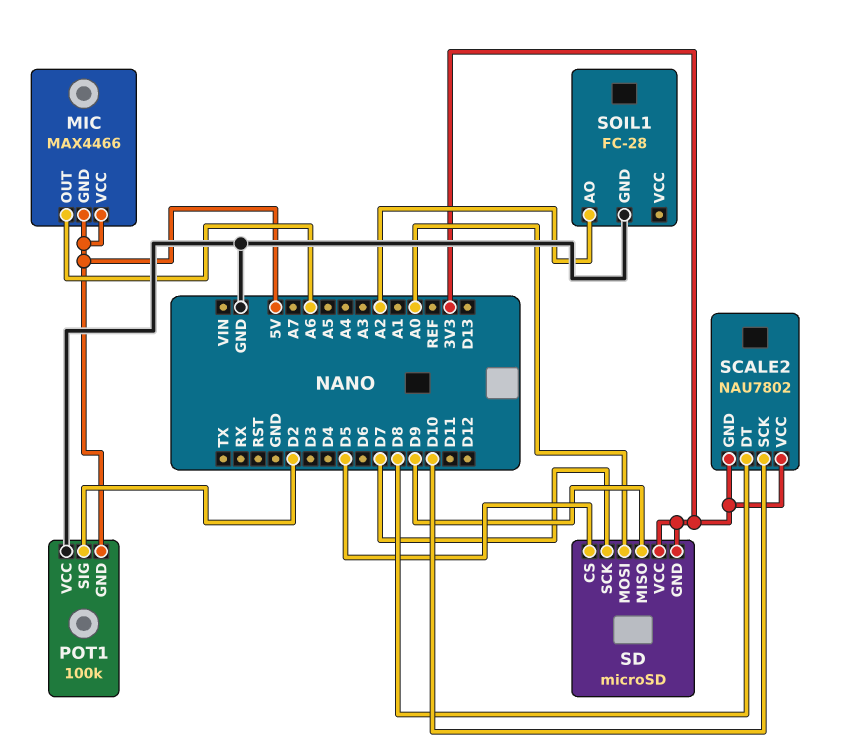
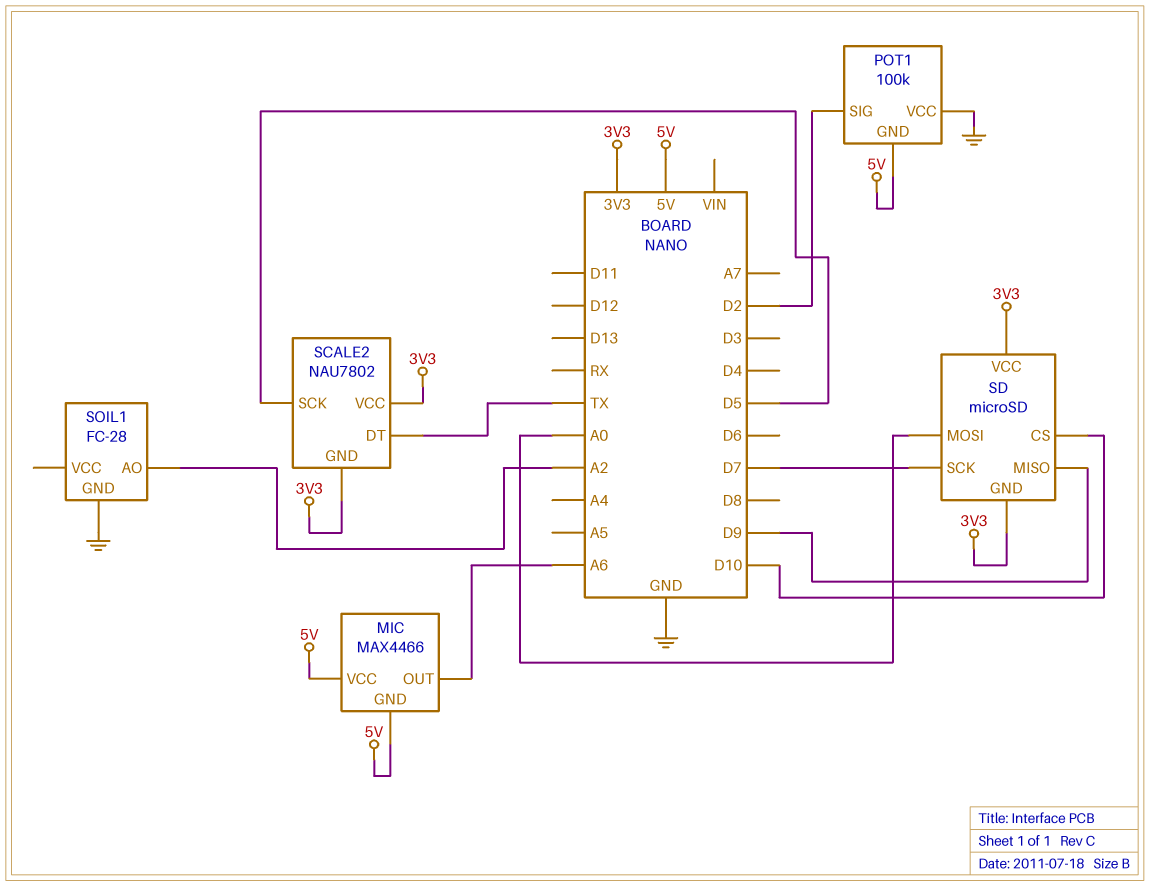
SCALE2 pin DT: D8 -> TX
SCALE2 pin SCK: D10 -> D5
SD pin CS: D5 -> D10

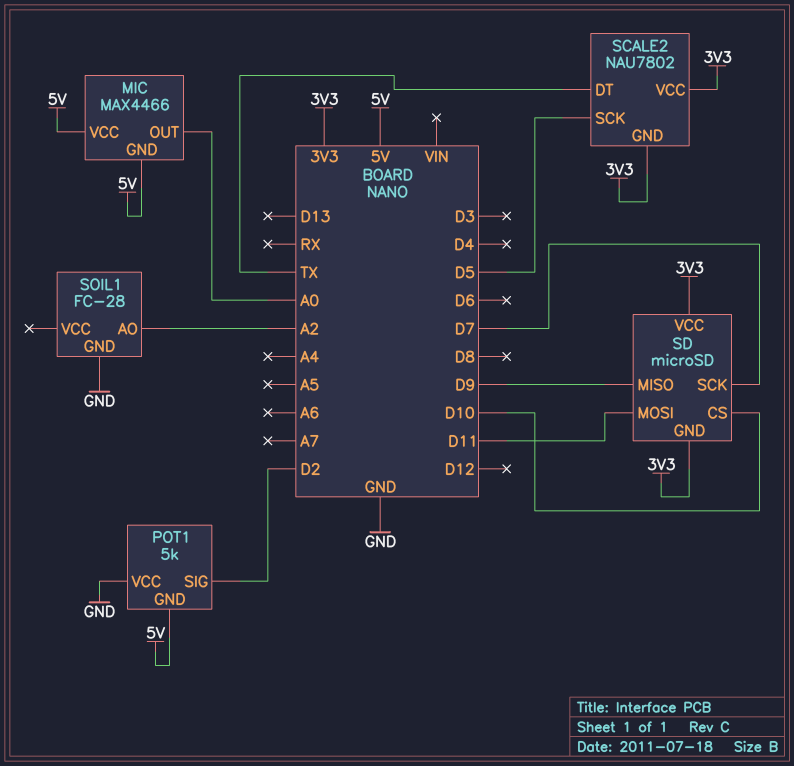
MIC pin OUT: A6 -> A0
POT1: 100k -> 5k
SD pin MOSI: A0 -> D11

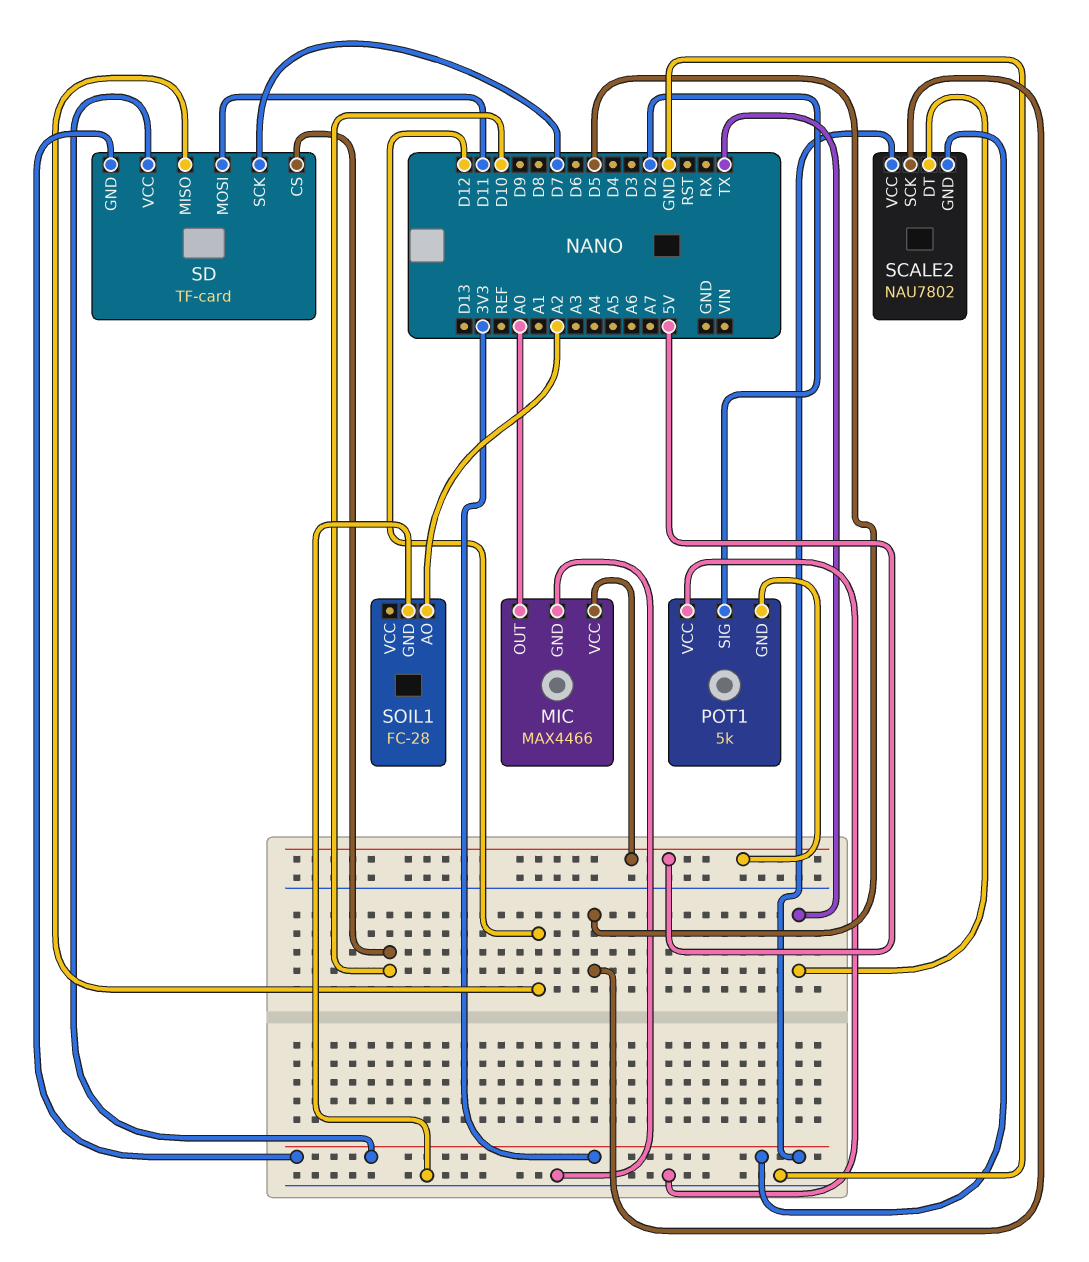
MIC pin GND: 5V -> GND
SD: microSD -> TF-card
SD pin MISO: D9 -> D12

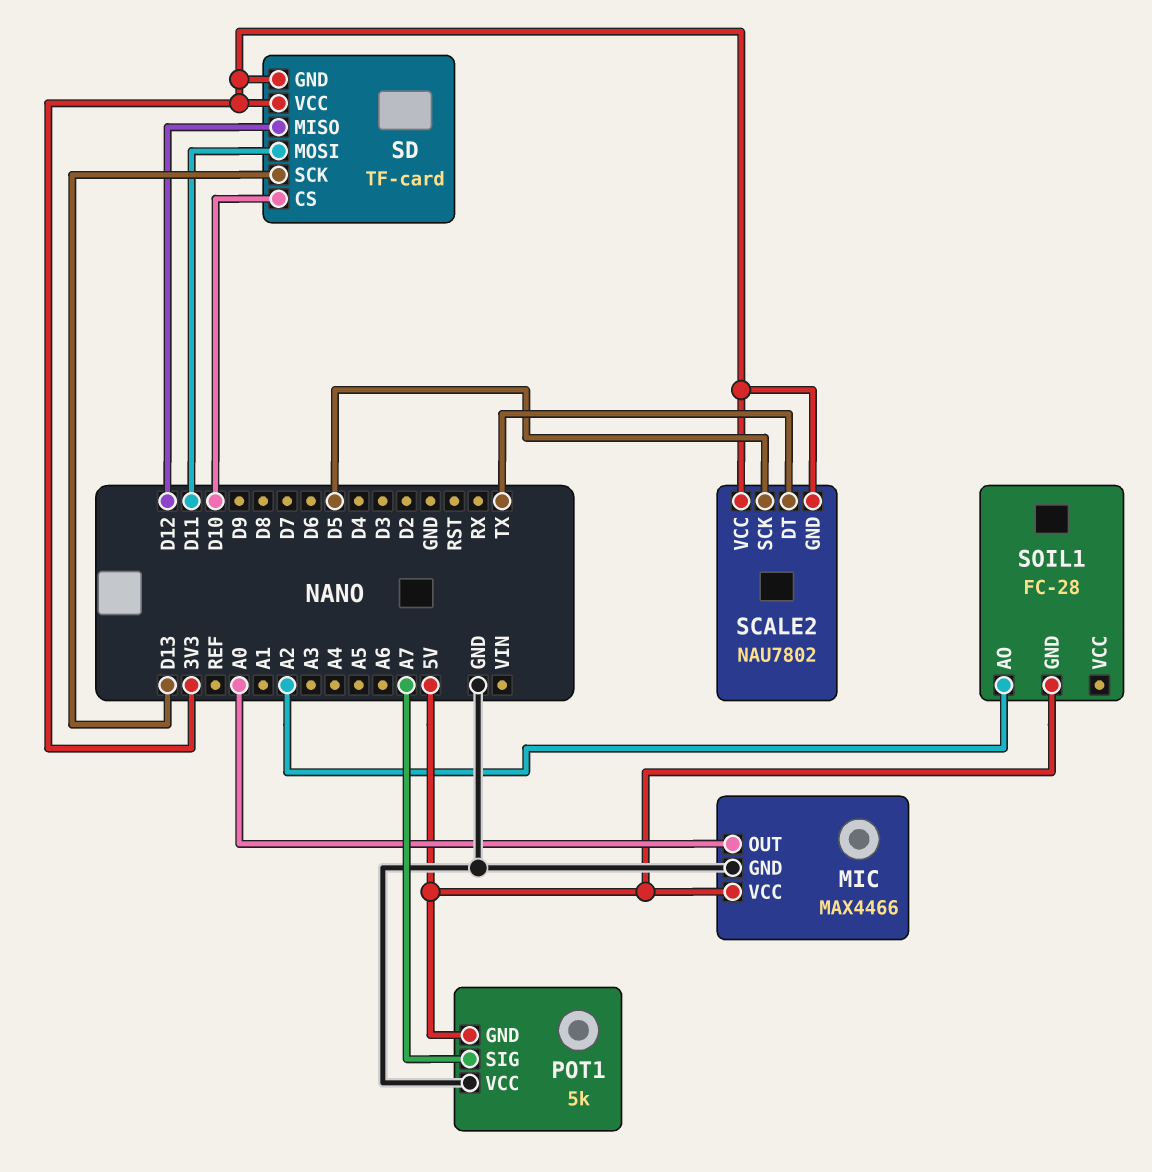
POT1 pin SIG: D2 -> A7
SD pin SCK: D7 -> D13
SOIL1 pin GND: GND -> 5V

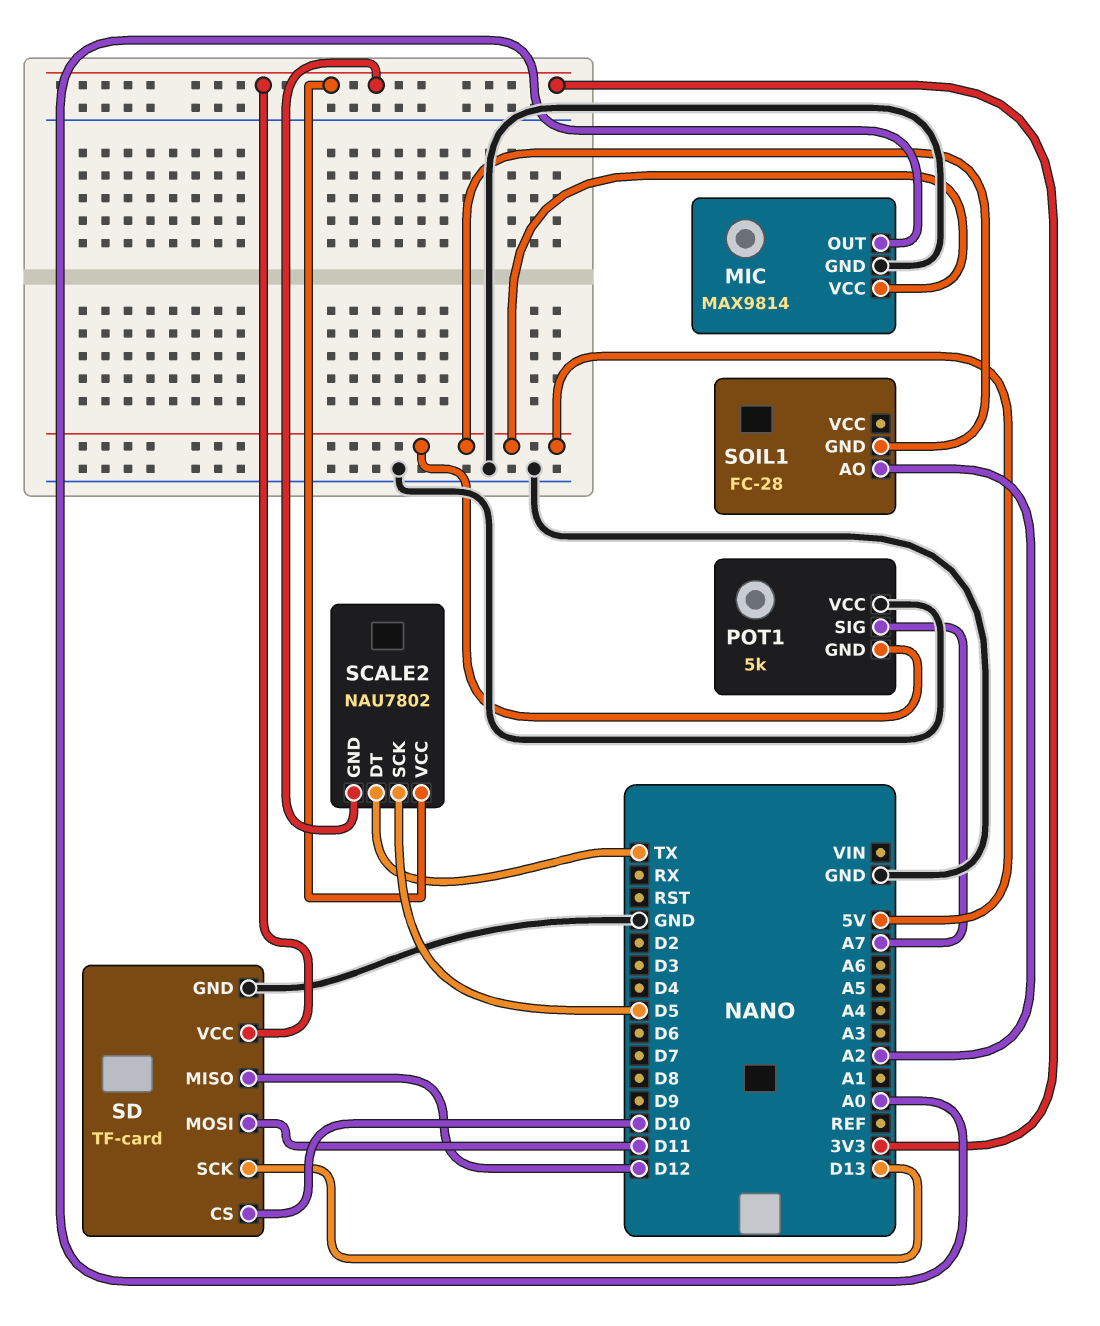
MIC: MAX4466 -> MAX9814
SD pin GND: 3V3 -> GND

